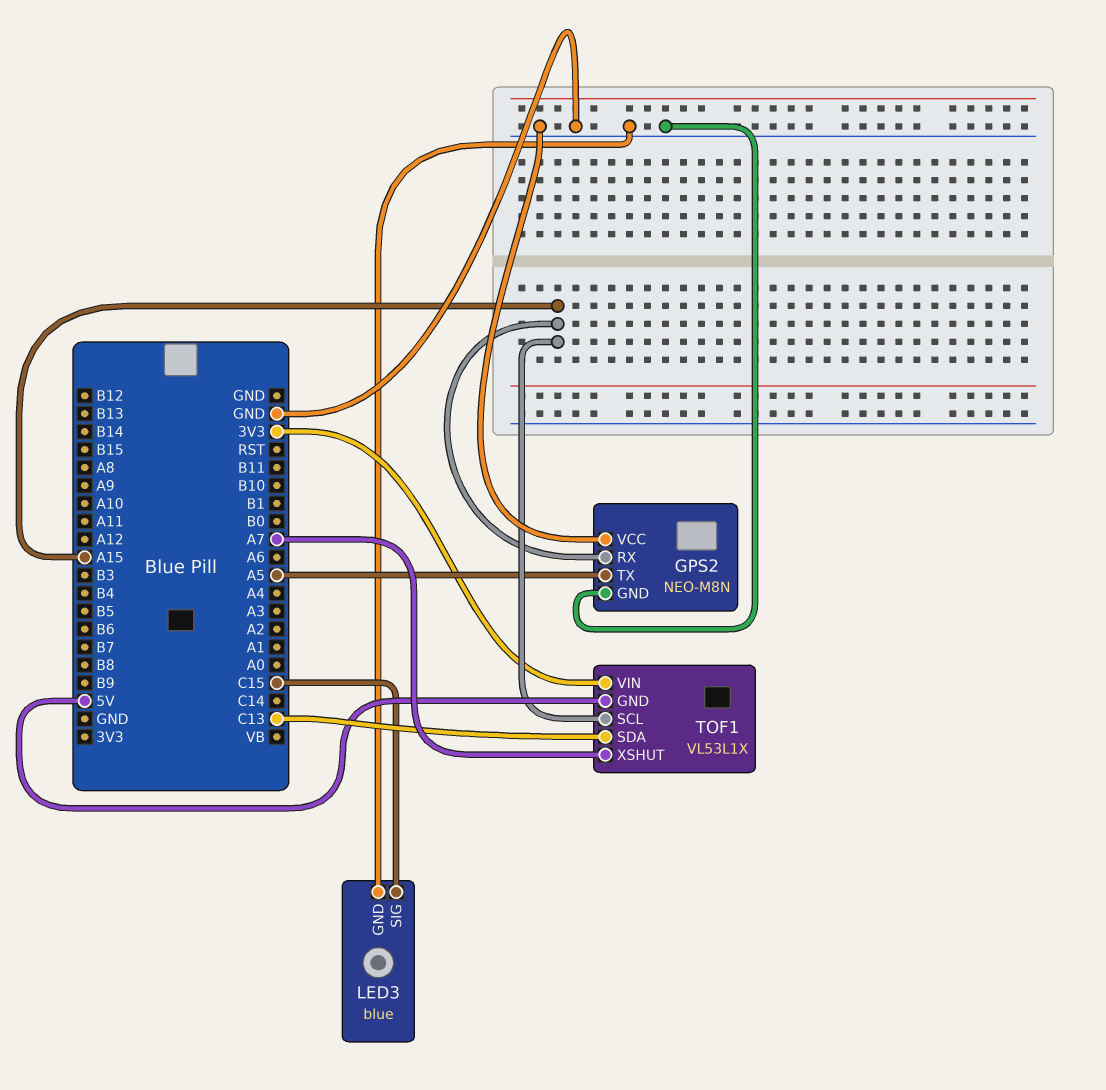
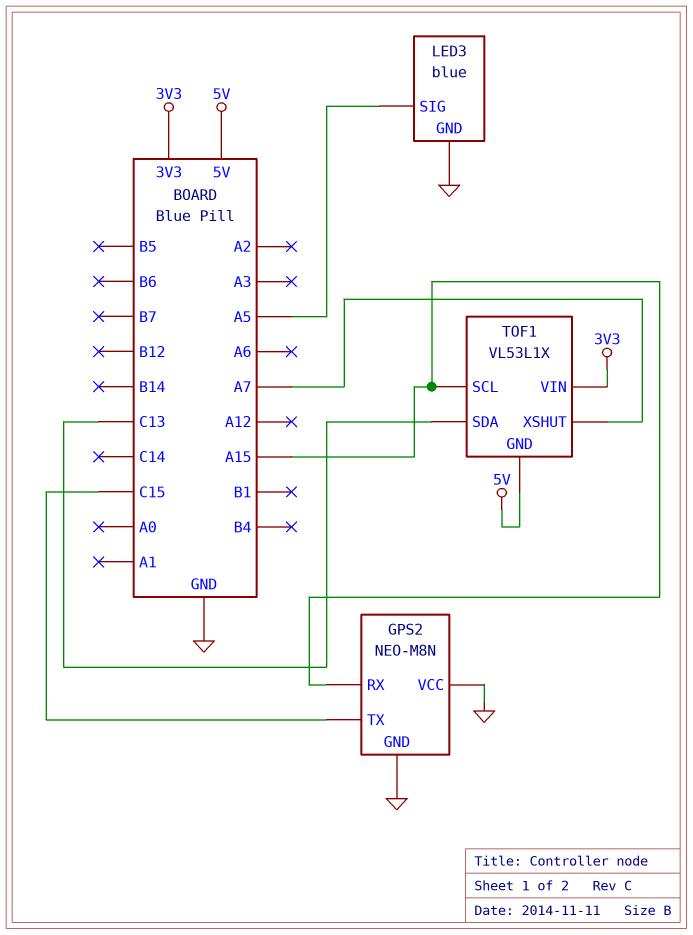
GPS2 pin TX: A5 -> C15
LED3 pin SIG: C15 -> A5

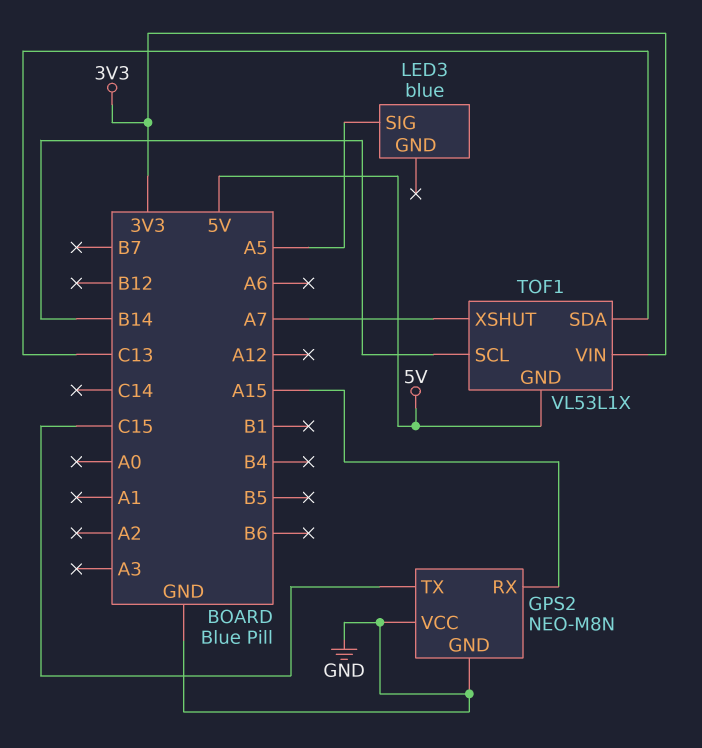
LED3 pin GND: GND -> none
TOF1 pin SCL: A15 -> B14

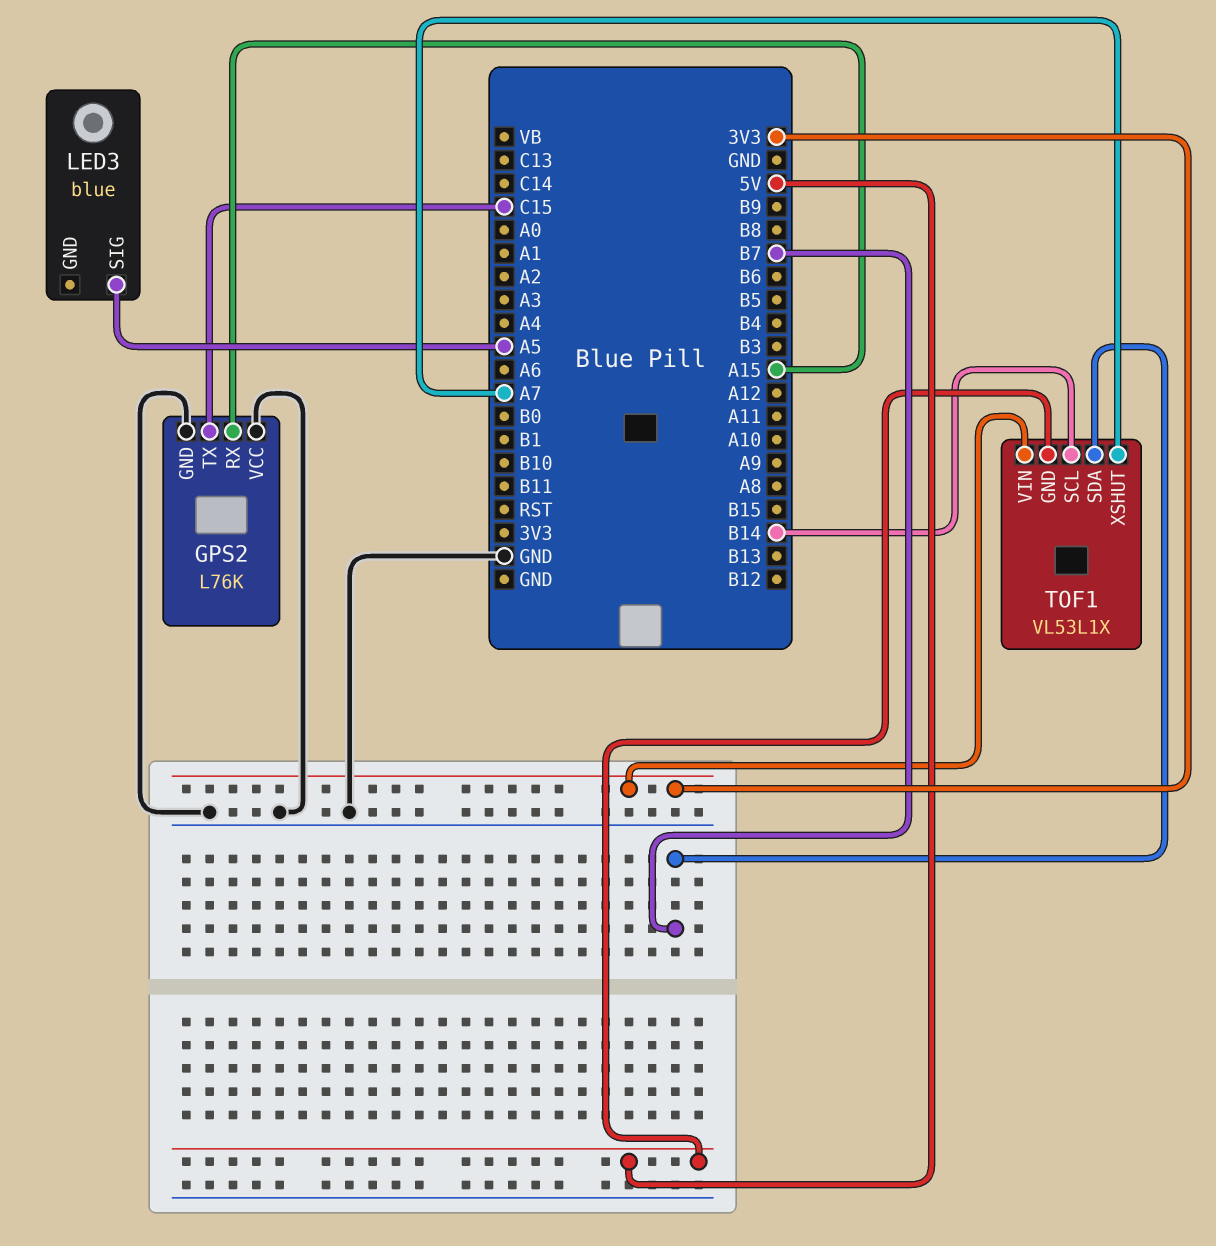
GPS2: NEO-M8N -> L76K
TOF1 pin SDA: C13 -> B7

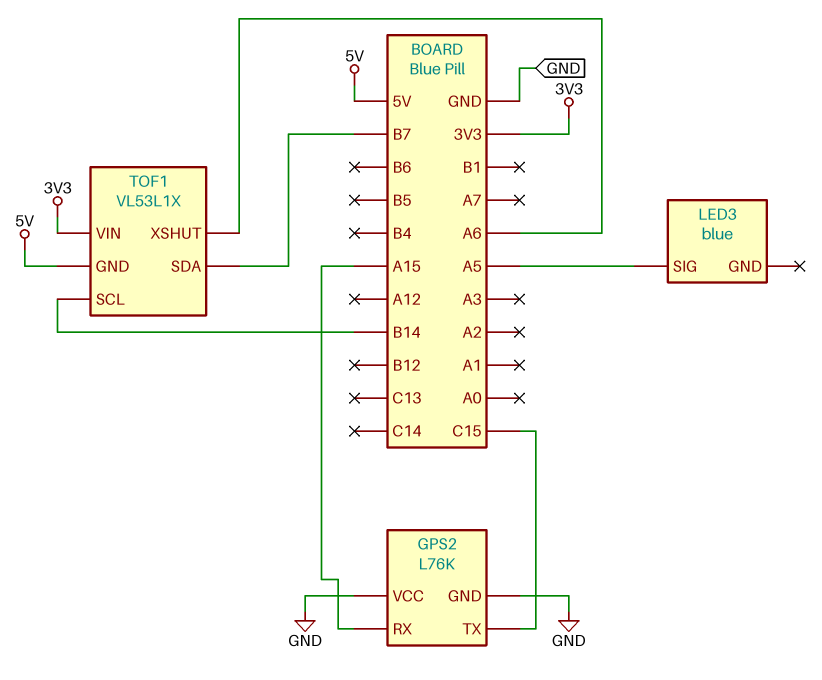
TOF1 pin XSHUT: A7 -> A6

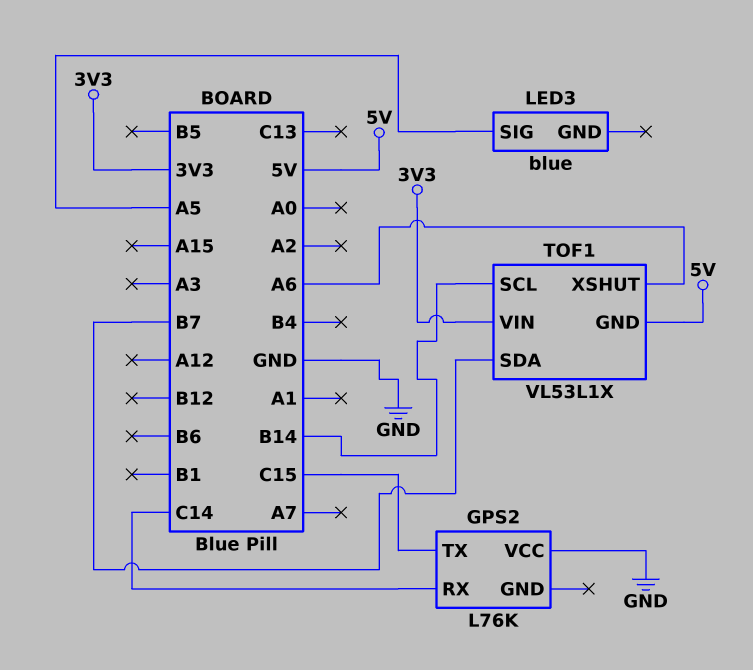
GPS2 pin GND: GND -> none
GPS2 pin RX: A15 -> C14

